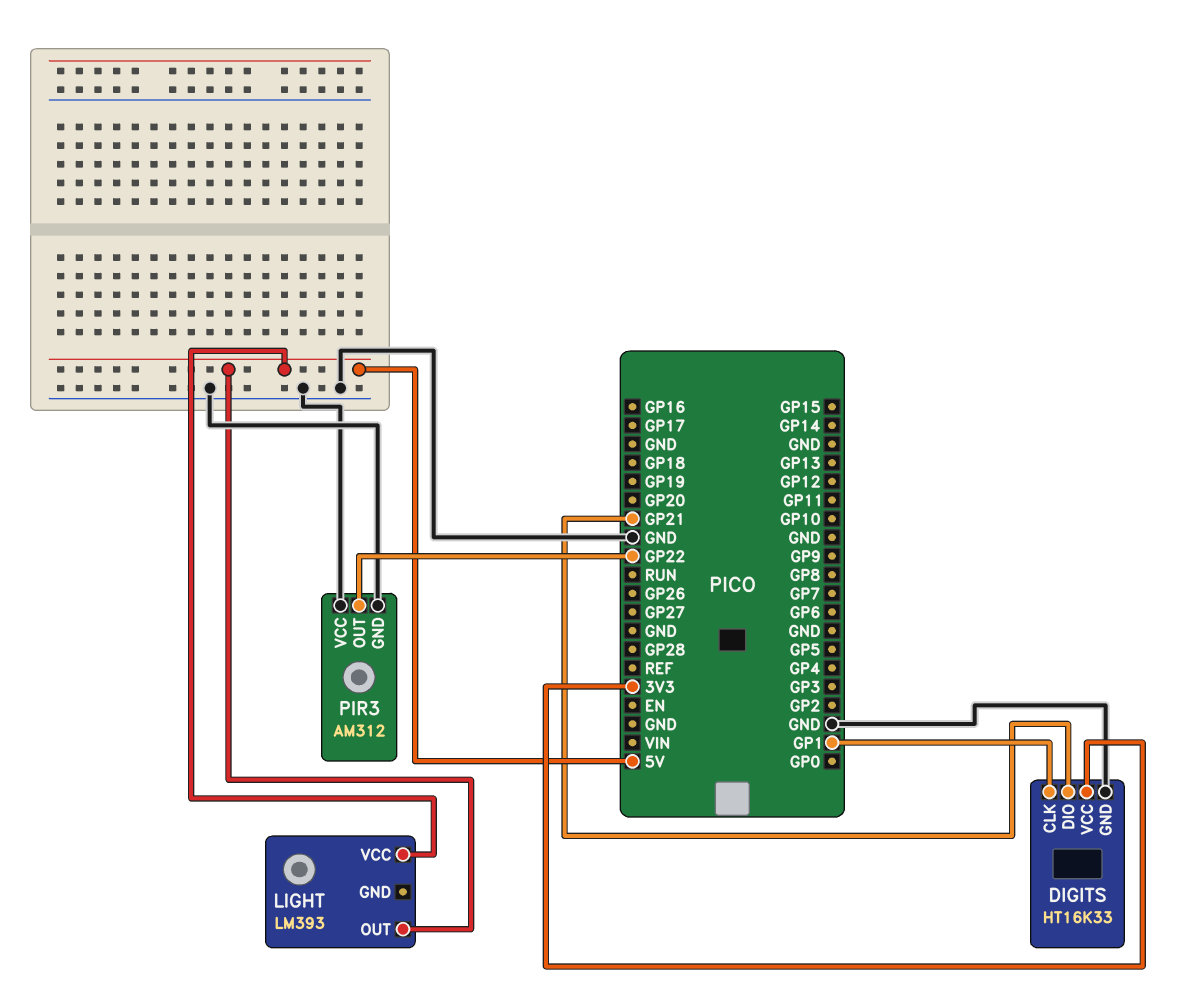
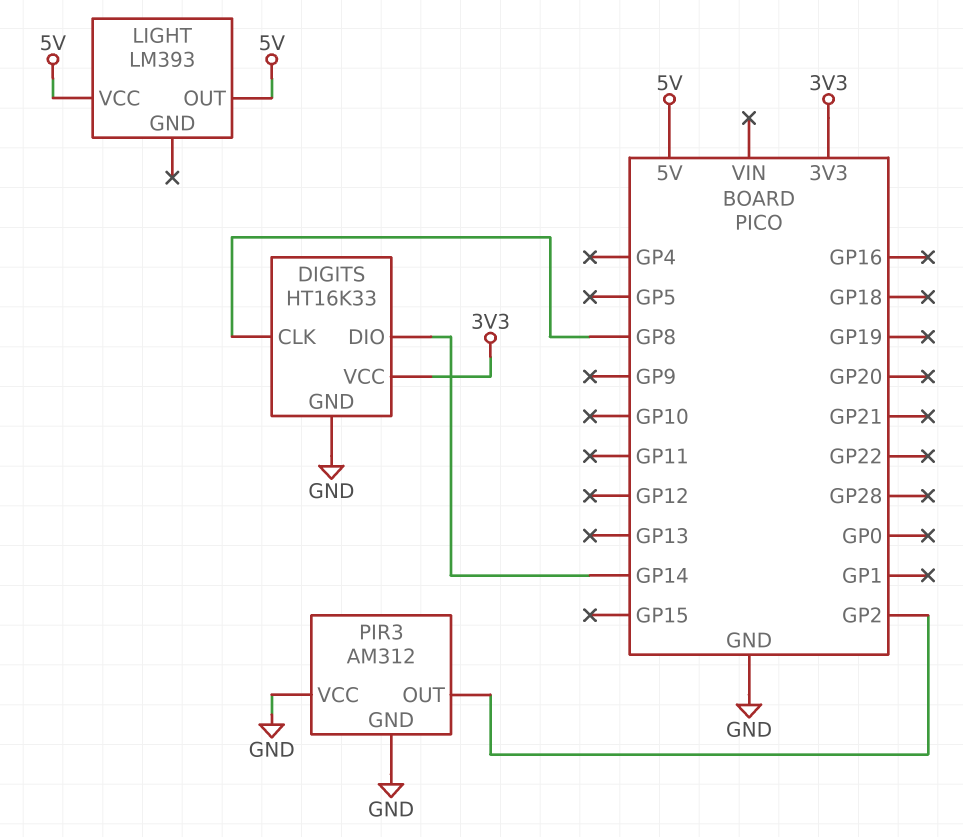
DIGITS pin CLK: GP1 -> GP8
DIGITS pin DIO: GP21 -> GP14
PIR3 pin OUT: GP22 -> GP2

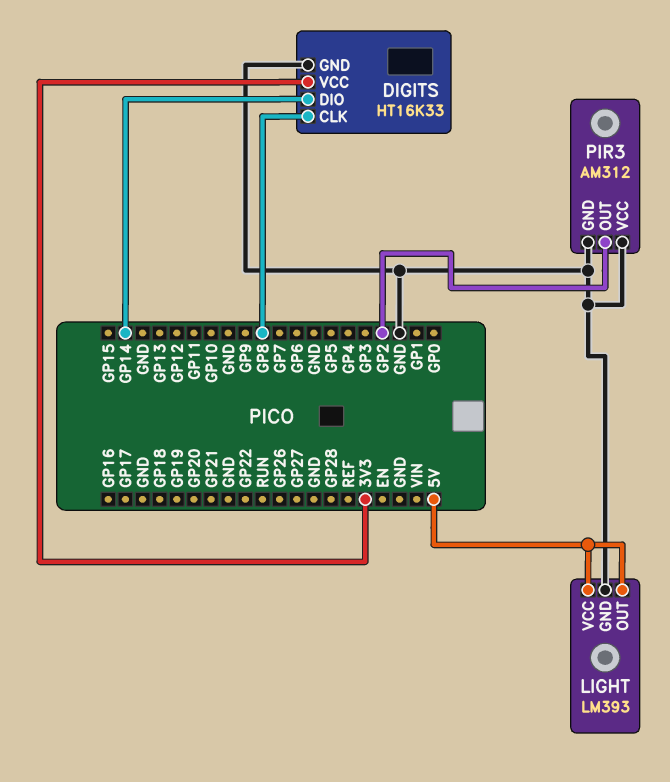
LIGHT pin GND: none -> GND

